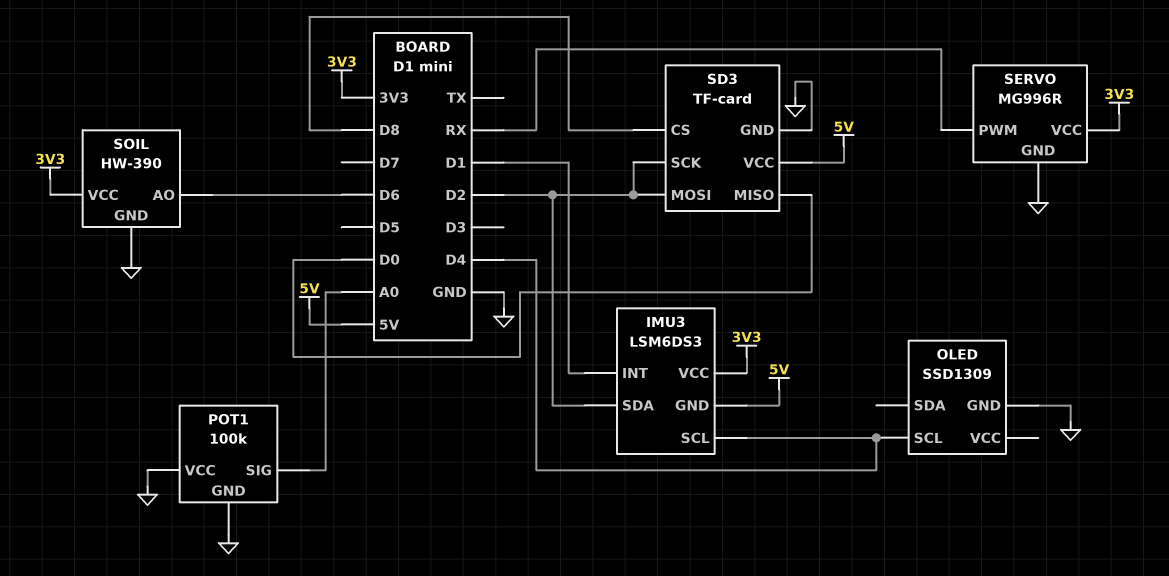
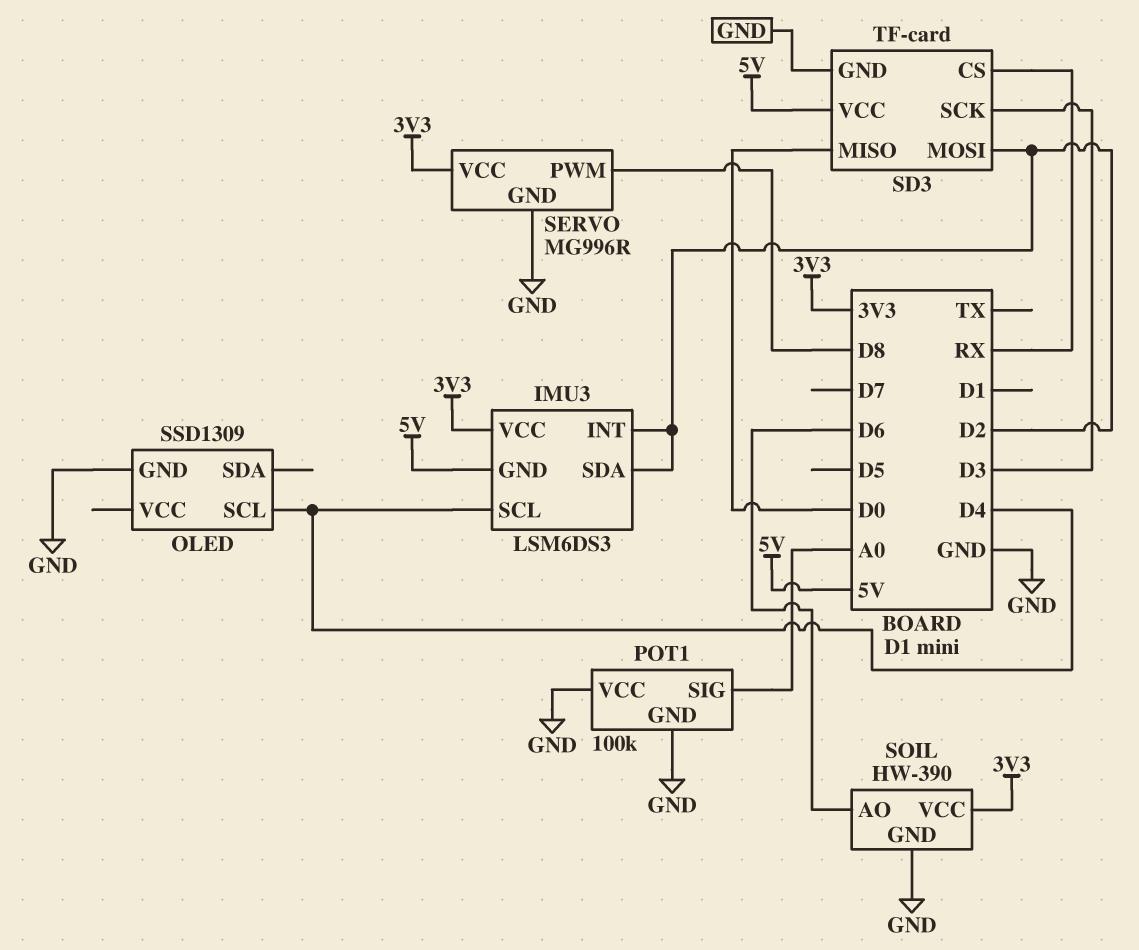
IMU3 pin INT: D1 -> D2
SD3 pin CS: D8 -> RX
SD3 pin SCK: D2 -> D3
SERVO pin PWM: RX -> D8

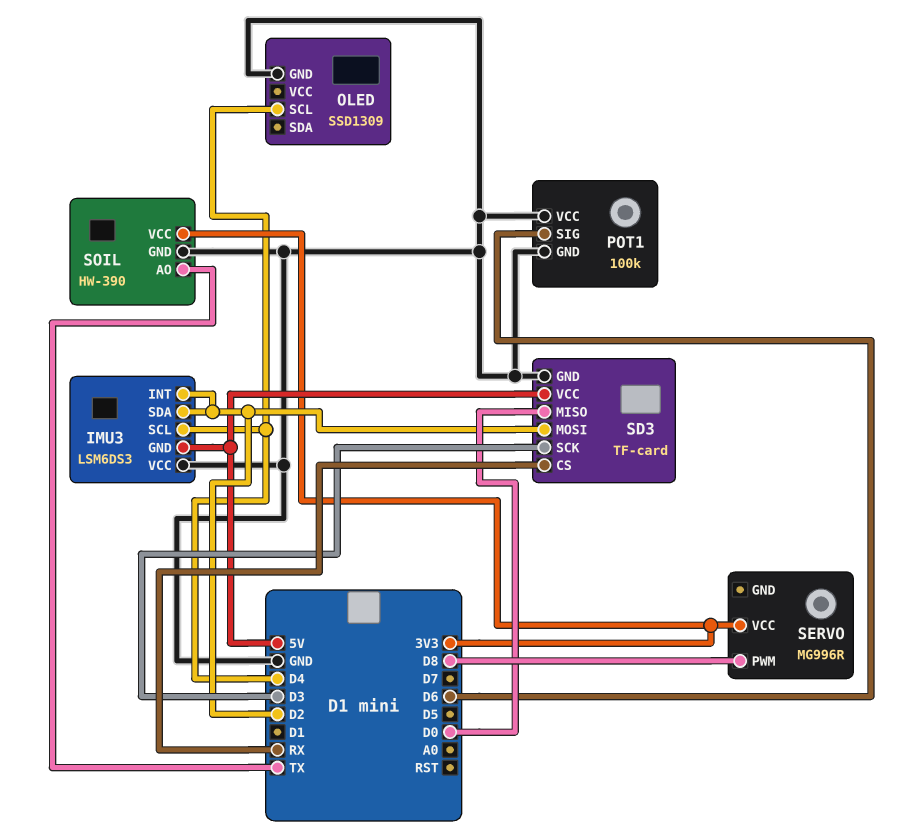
IMU3 pin VCC: 3V3 -> GND
POT1 pin SIG: A0 -> D6
SERVO pin GND: GND -> none
SOIL pin AO: D6 -> TX

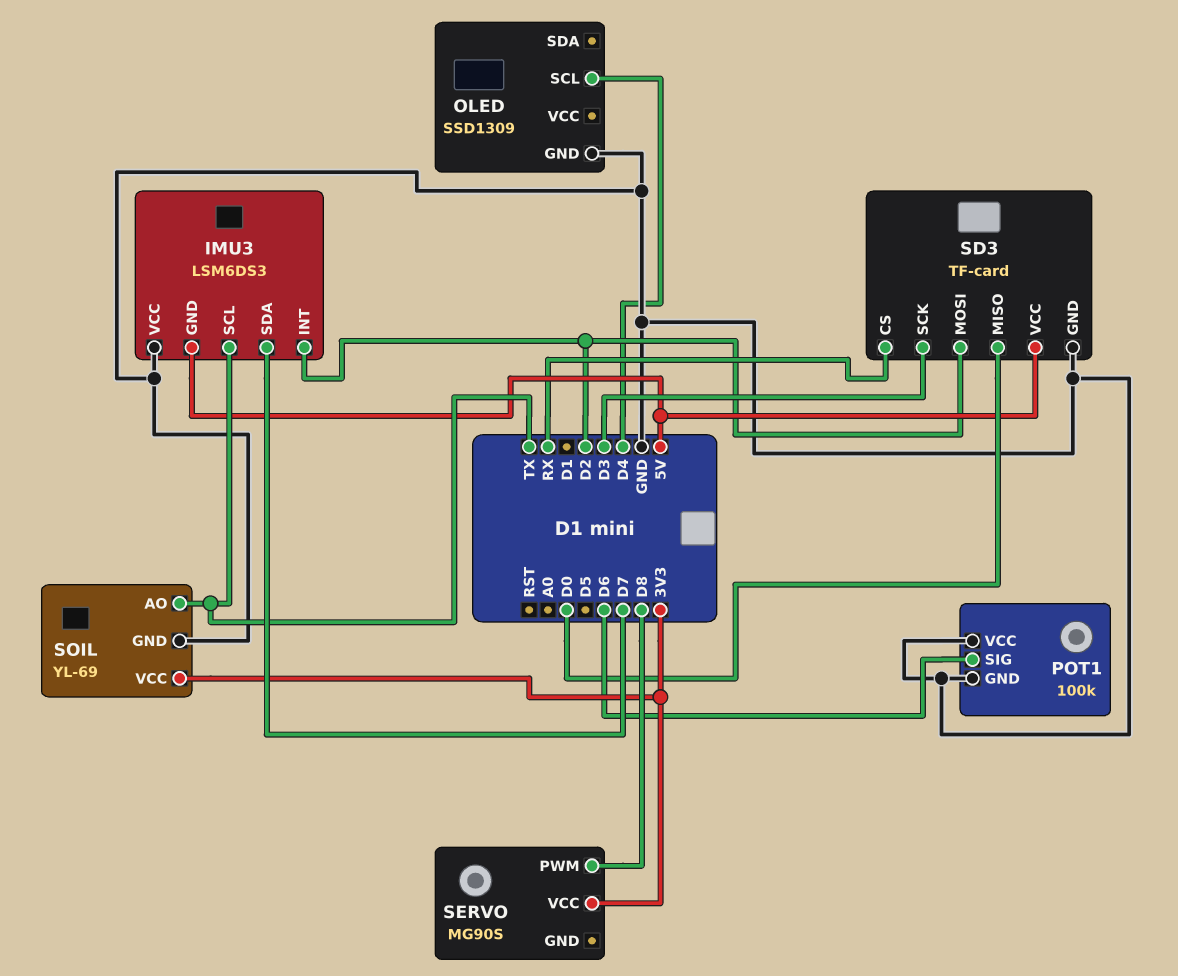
IMU3 pin SCL: D4 -> TX
IMU3 pin SDA: D2 -> D7
SERVO: MG996R -> MG90S
SOIL: HW-390 -> YL-69

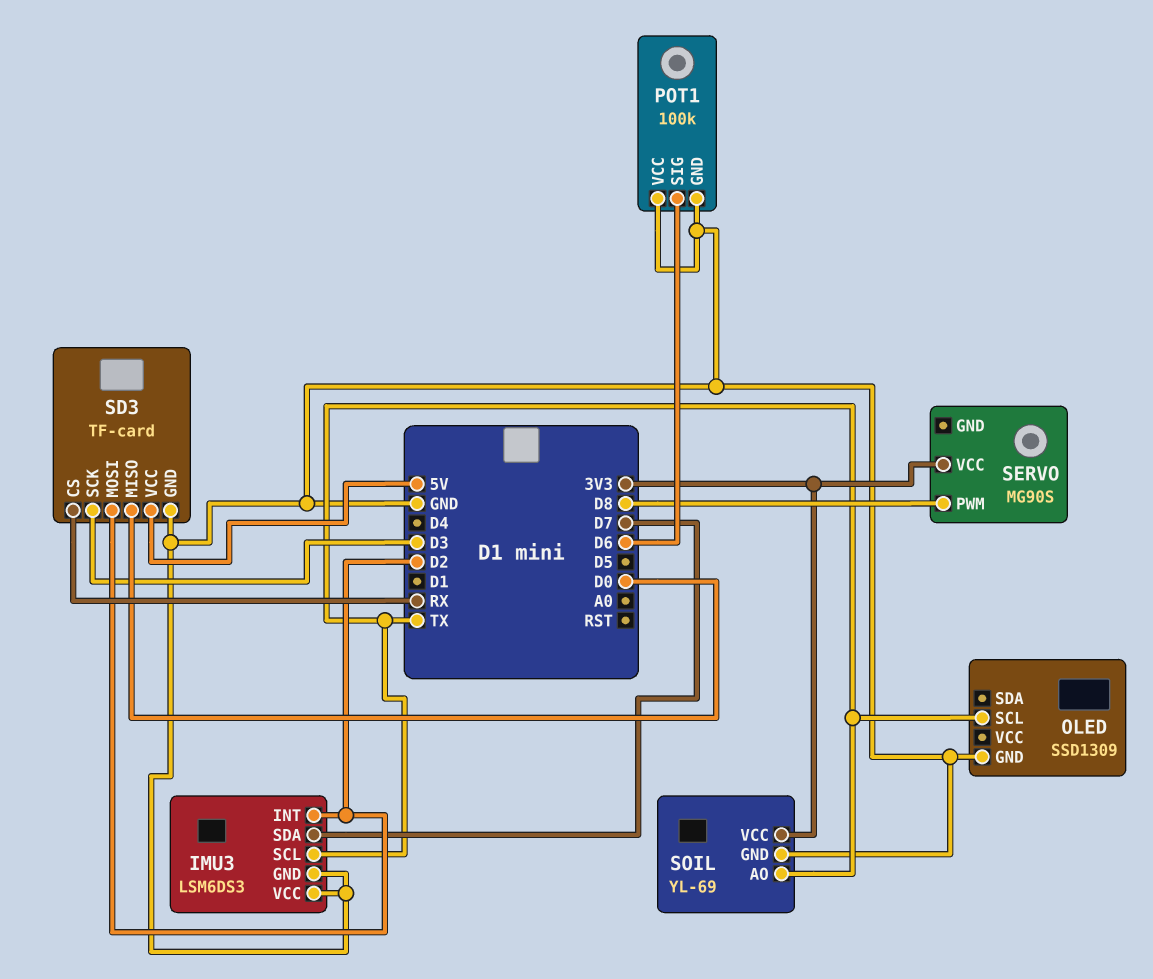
IMU3 pin GND: 5V -> GND
OLED pin SCL: D4 -> TX

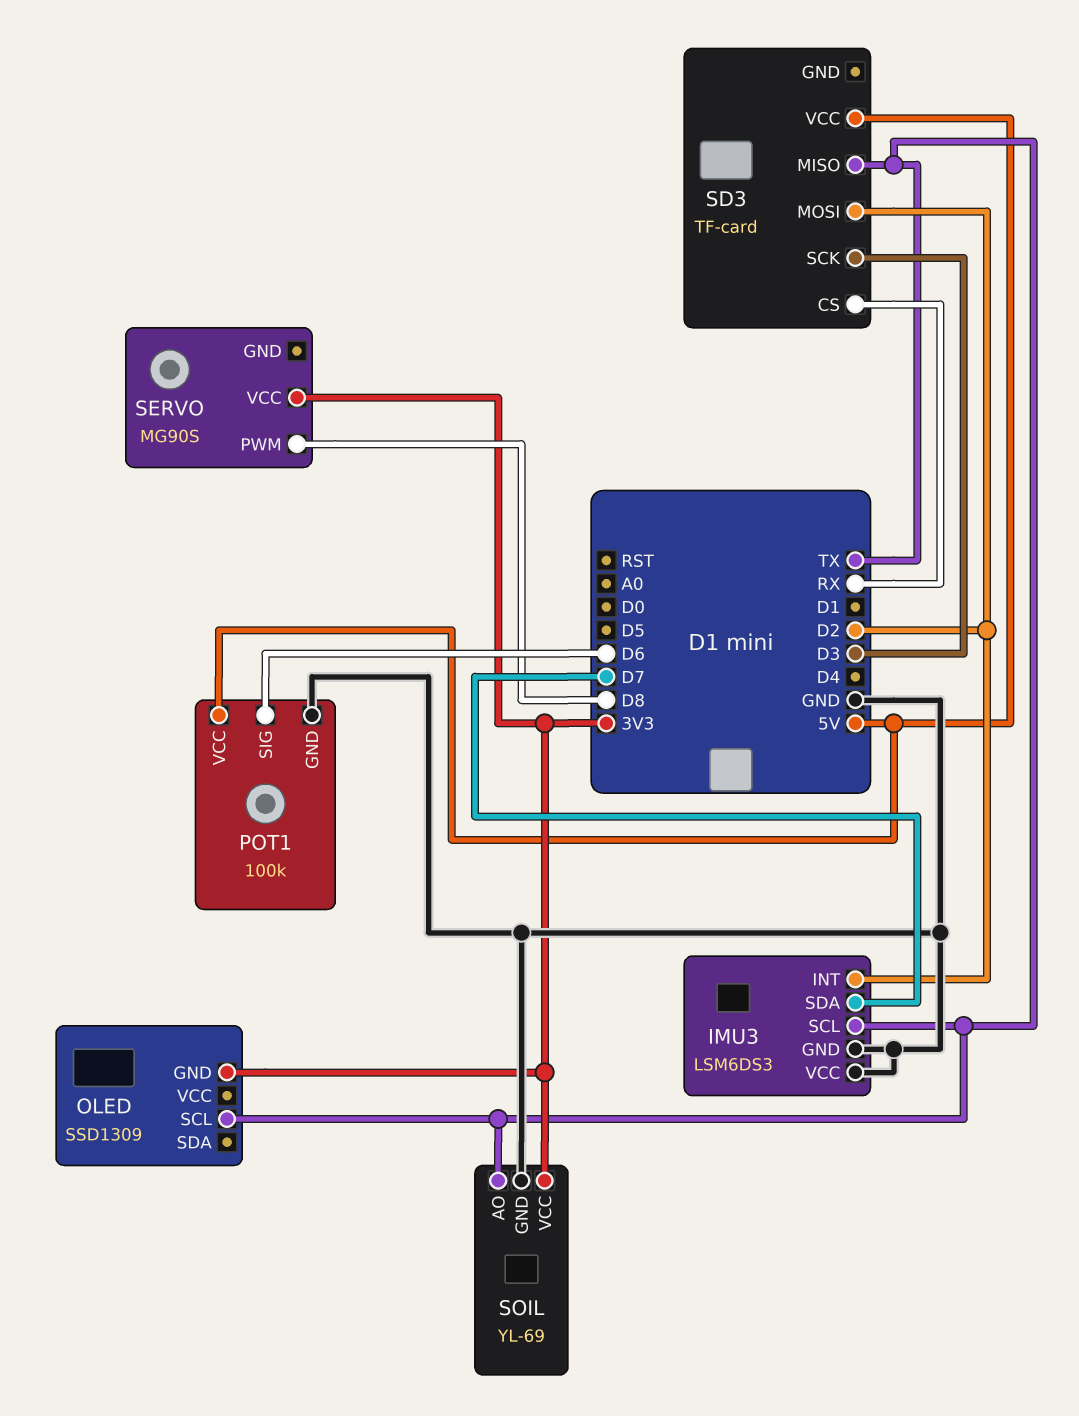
OLED pin GND: GND -> 3V3
POT1 pin VCC: GND -> 5V
SD3 pin GND: GND -> none
SD3 pin MISO: D0 -> TX

